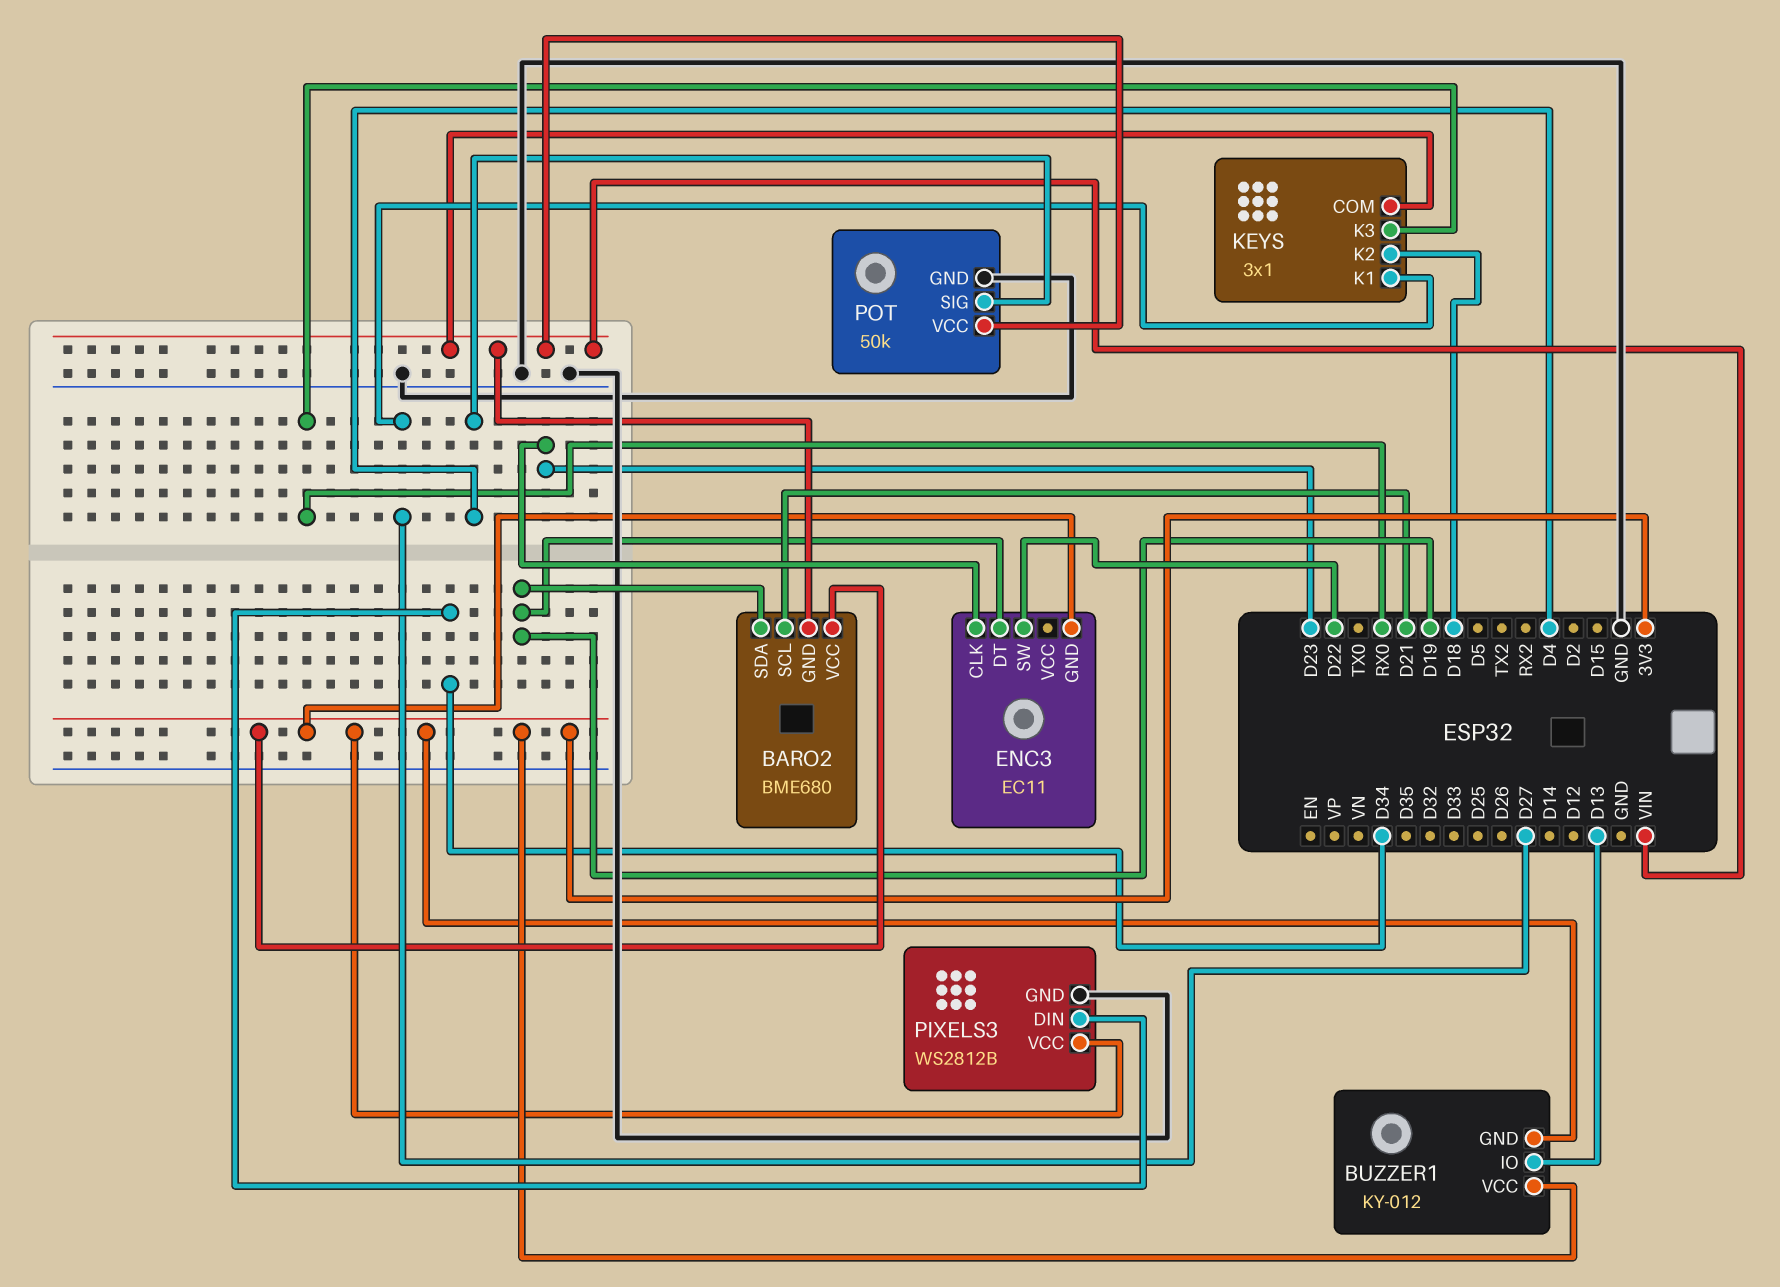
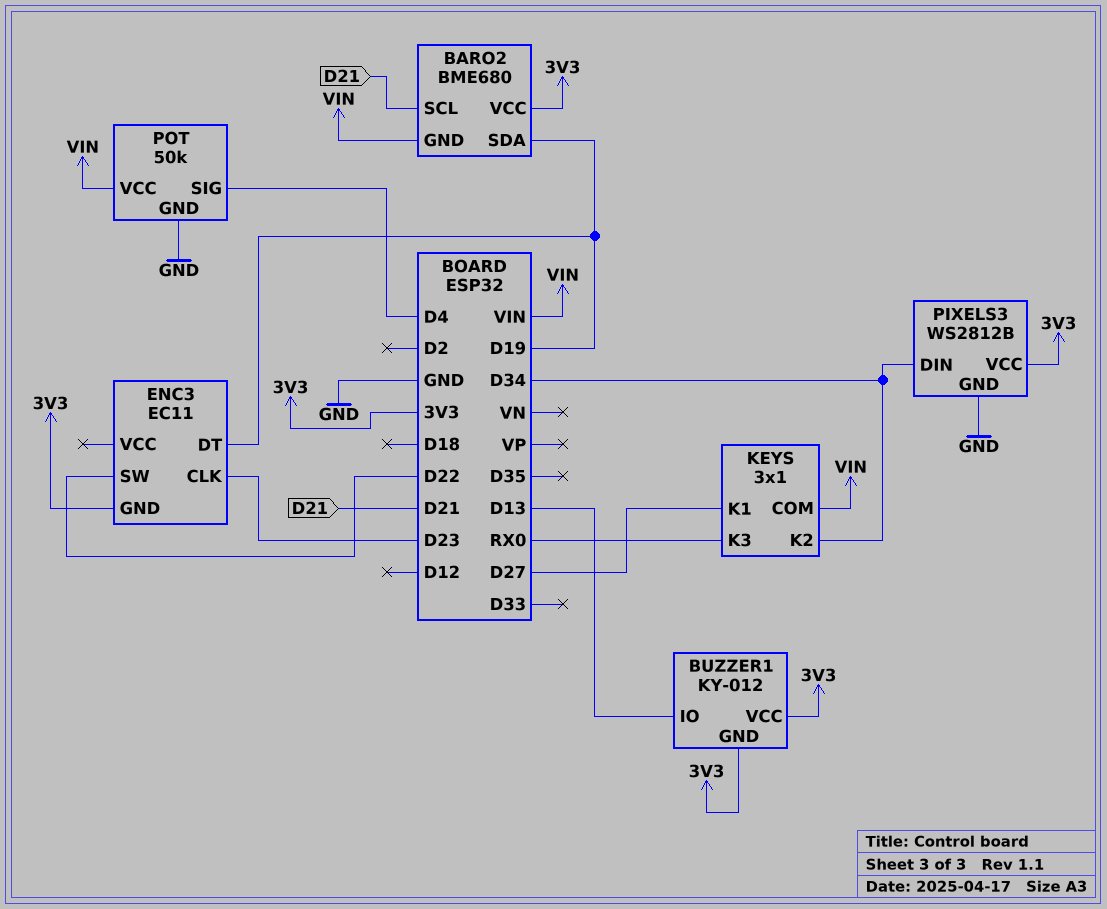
KEYS pin K2: D18 -> D34

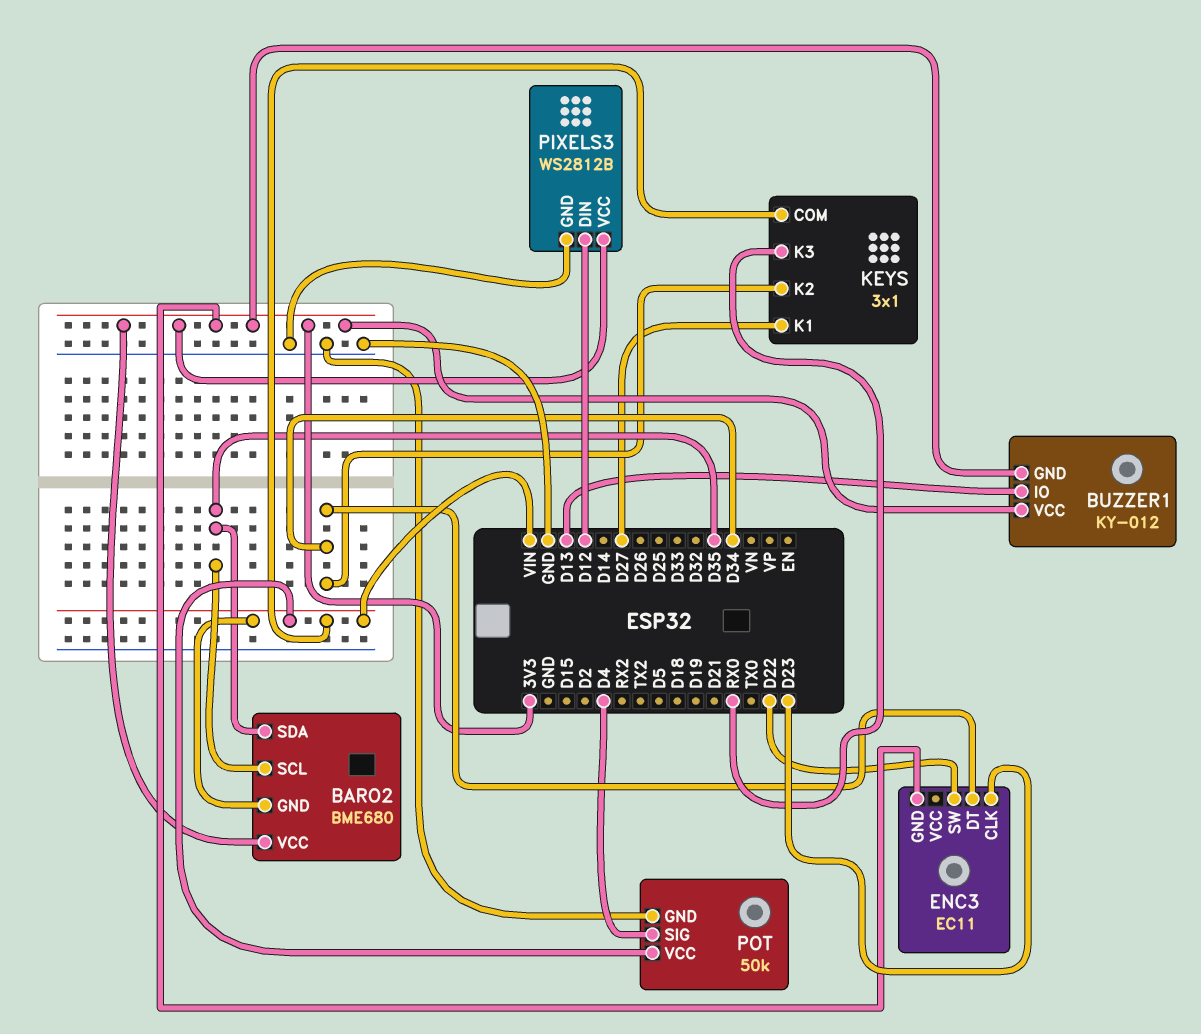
BARO2 pin SCL: D21 -> D35
BARO2 pin SDA: D19 -> D35
ENC3 pin DT: D19 -> D34
PIXELS3 pin DIN: D34 -> D12

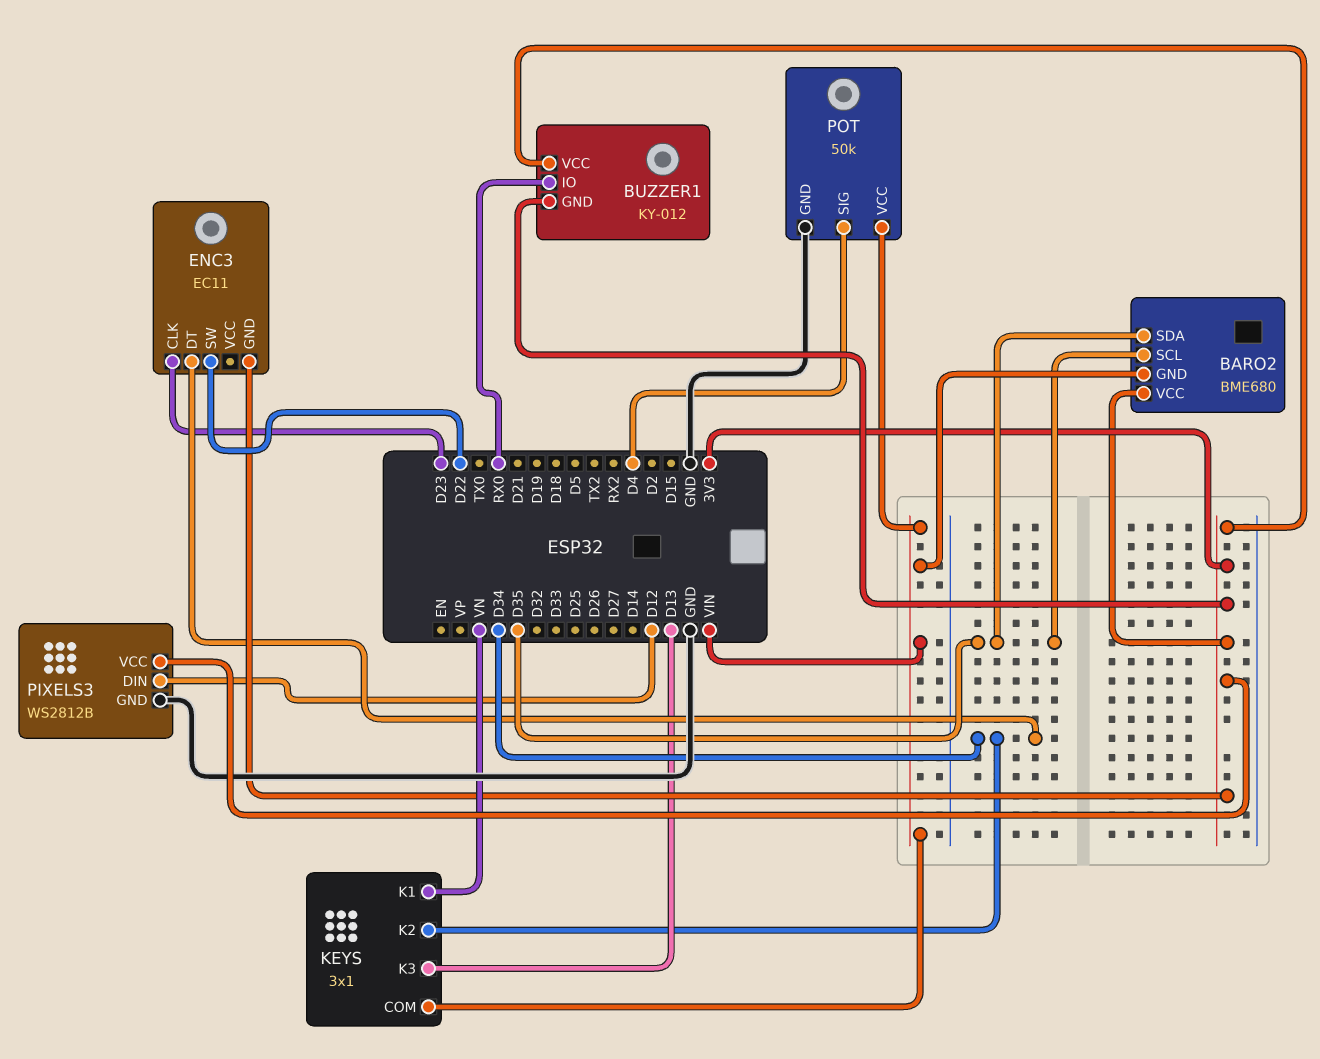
BUZZER1 pin IO: D13 -> RX0
KEYS pin K1: D27 -> VN
KEYS pin K3: RX0 -> D13

